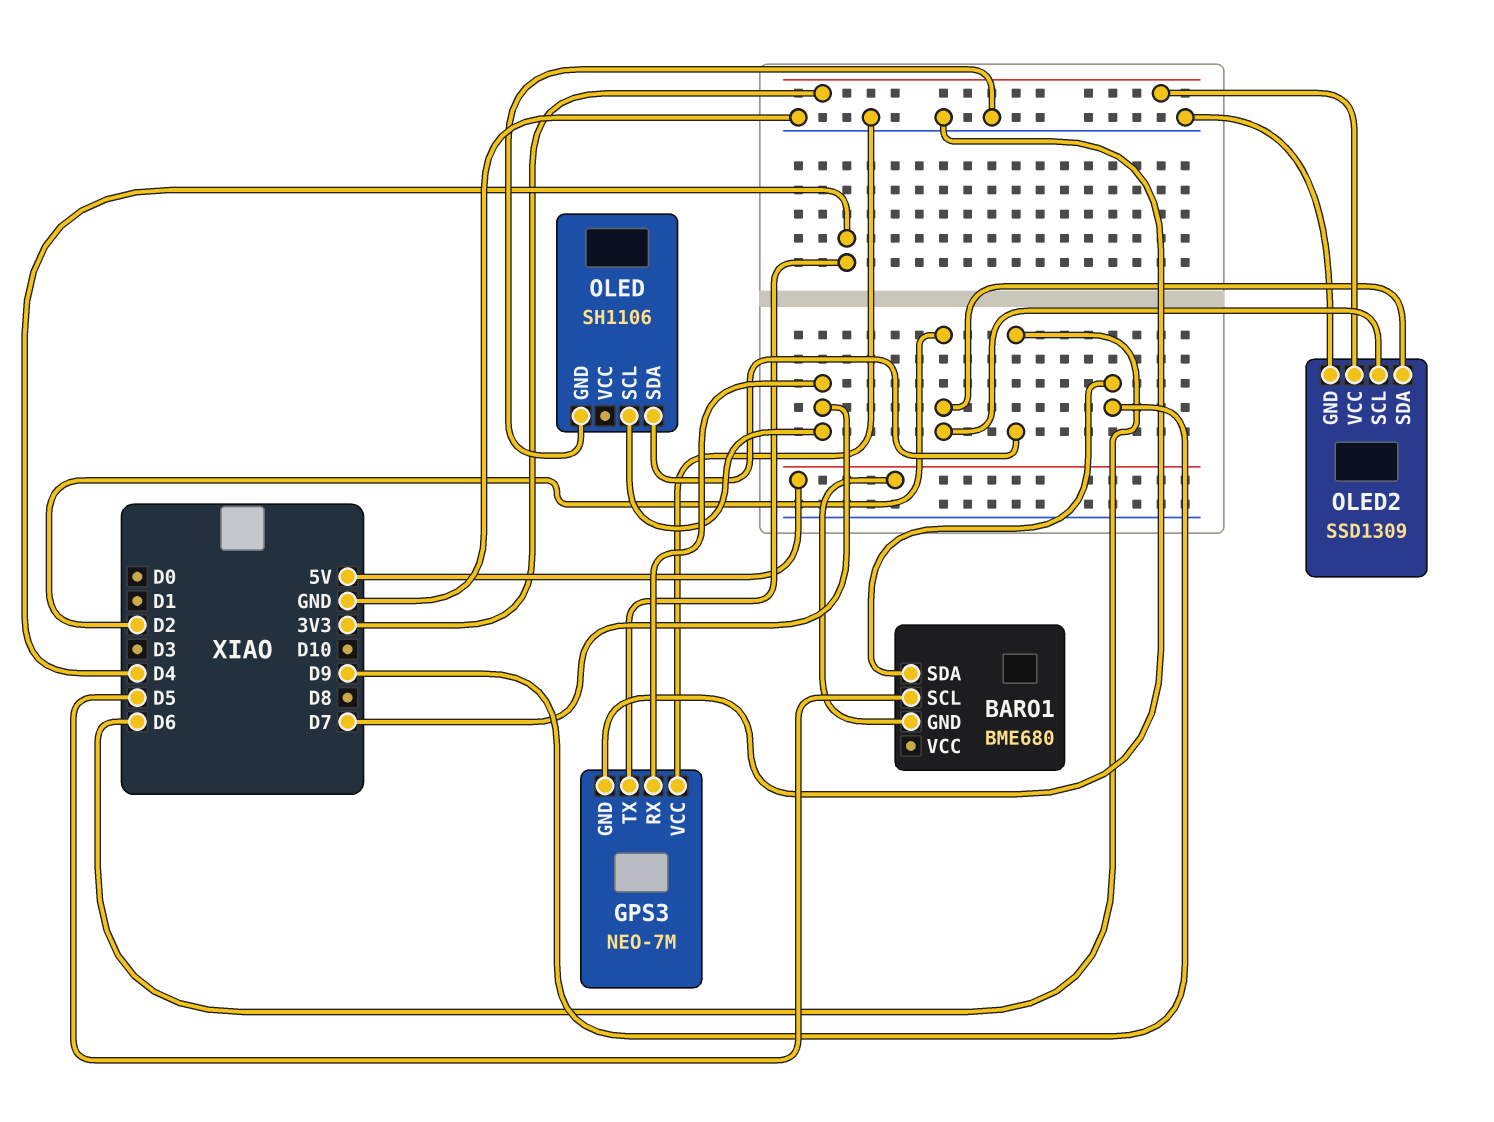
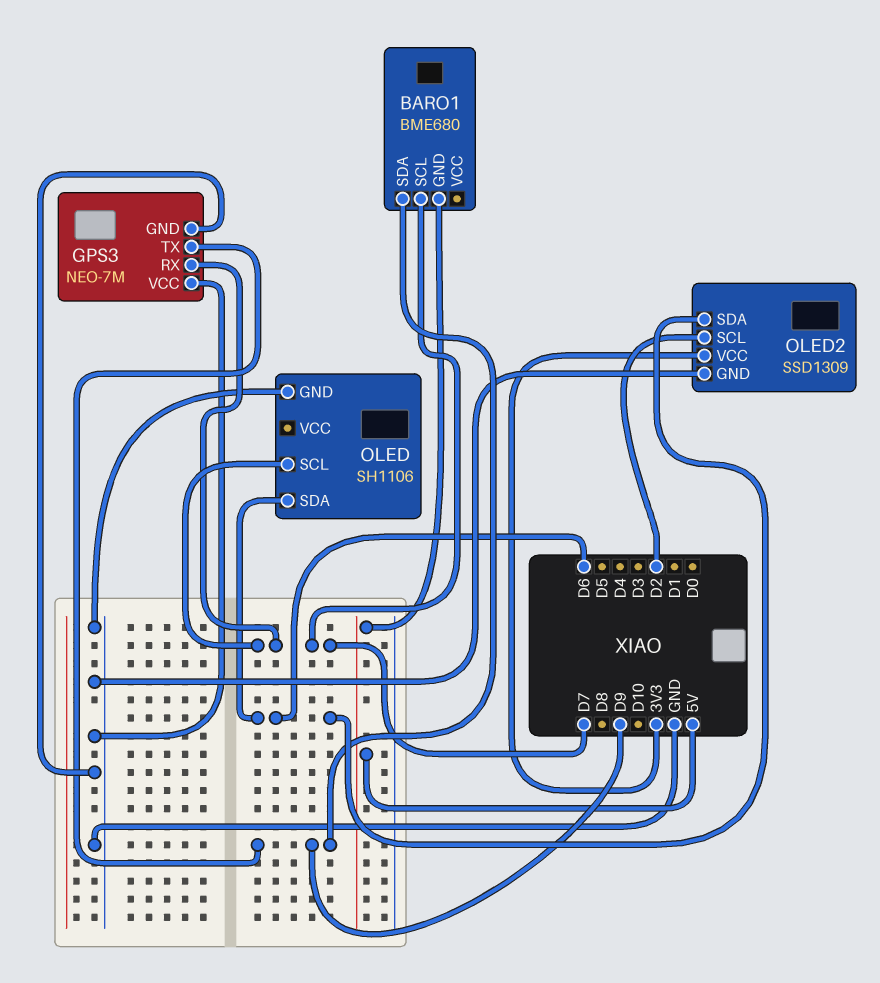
BARO1 pin SCL: D5 -> D7
GPS3 pin TX: D4 -> D9
OLED2 pin SDA: D2 -> D6

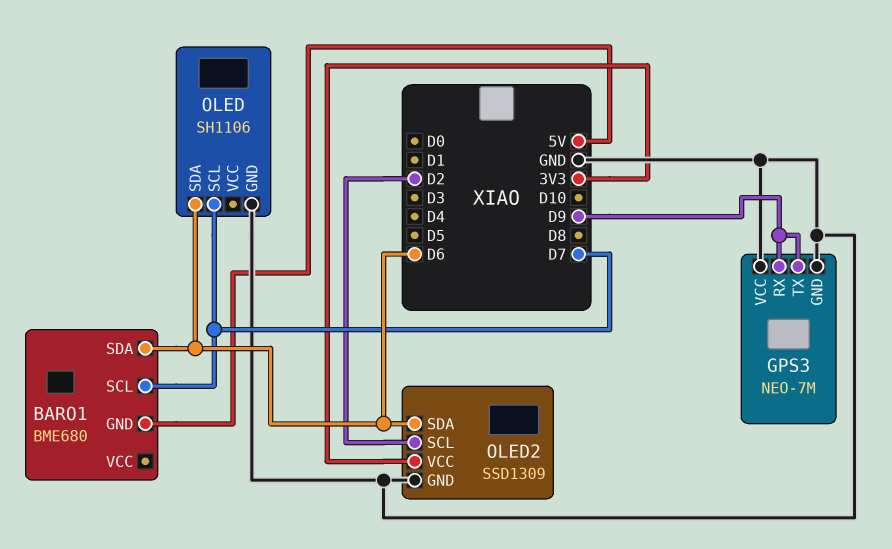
BARO1 pin SDA: D9 -> D6
GPS3 pin RX: D7 -> D9

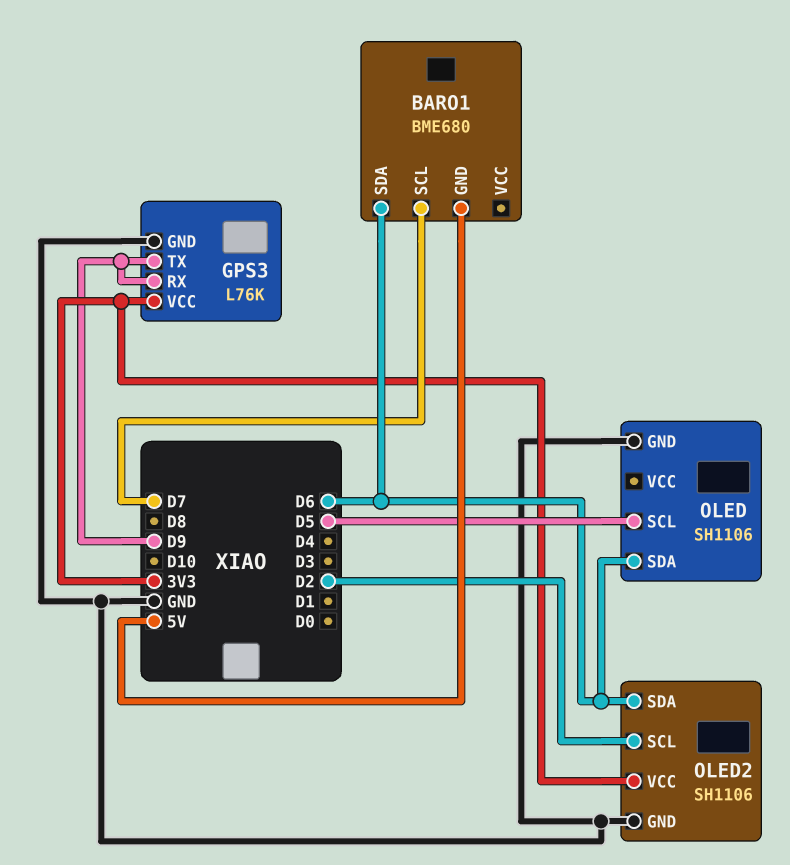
GPS3: NEO-7M -> L76K
GPS3 pin VCC: GND -> 3V3
OLED pin SCL: D7 -> D5
OLED2: SSD1309 -> SH1106

